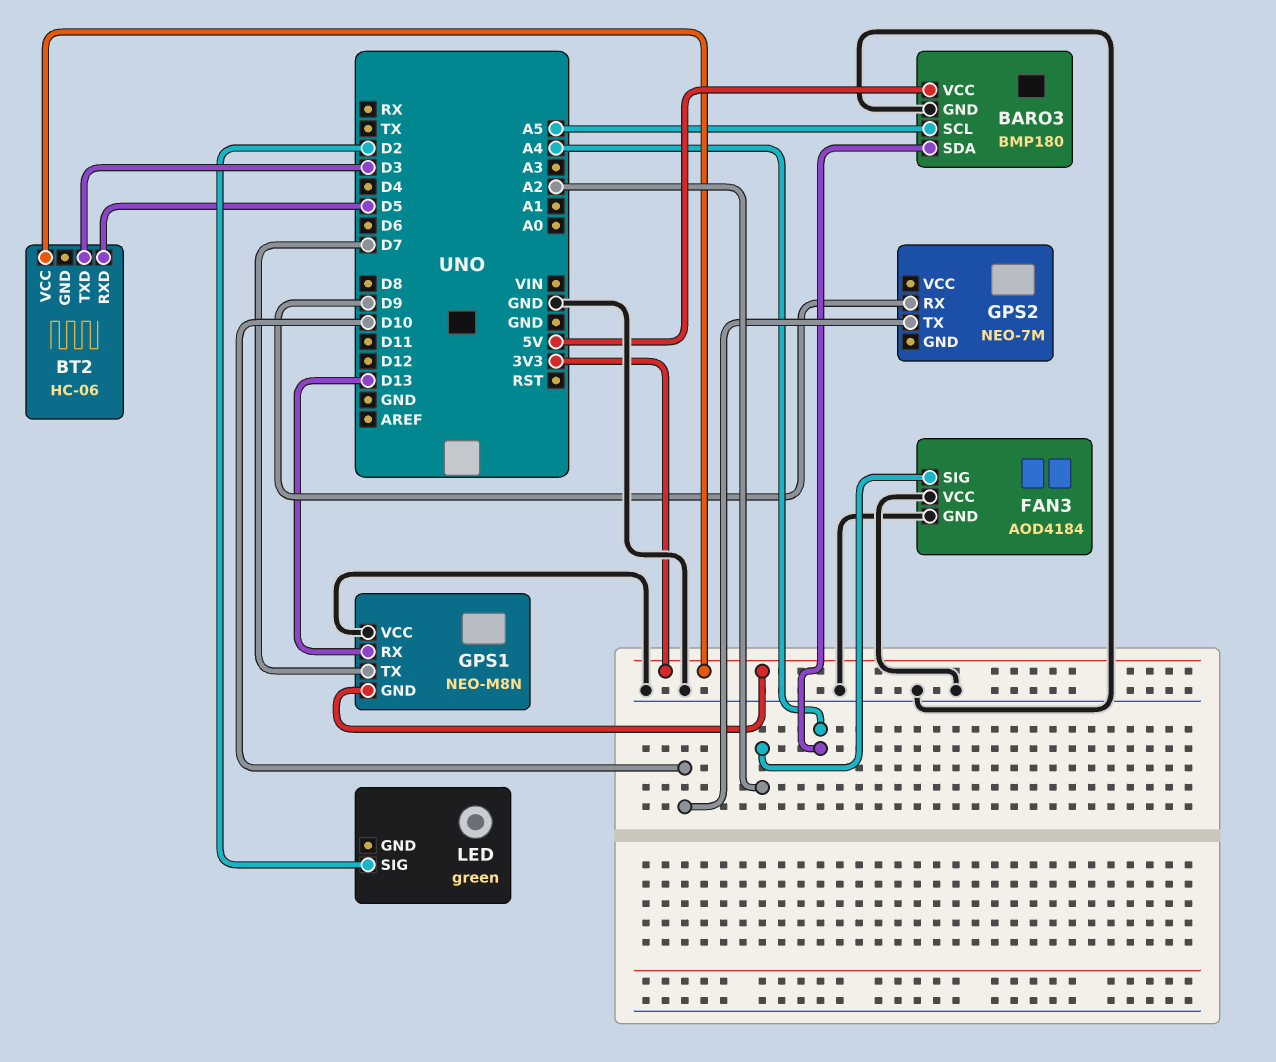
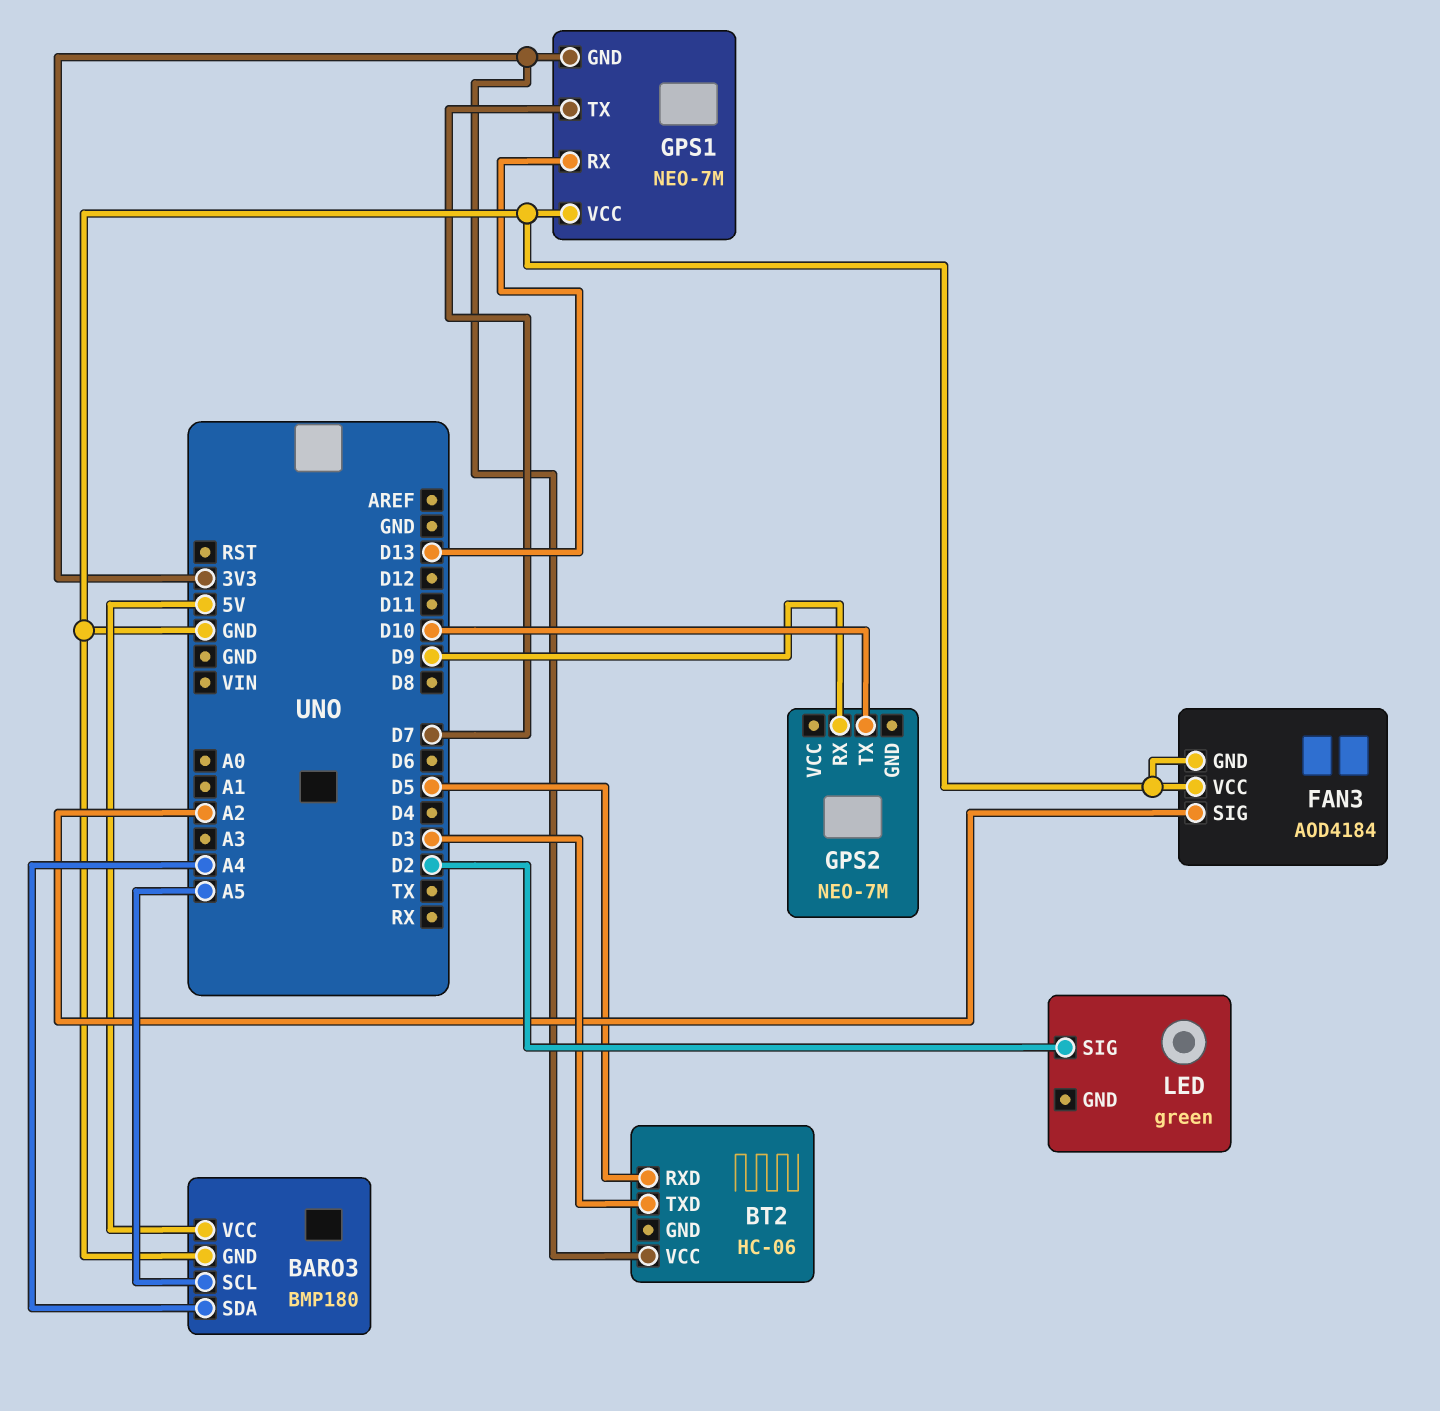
GPS1: NEO-M8N -> NEO-7M

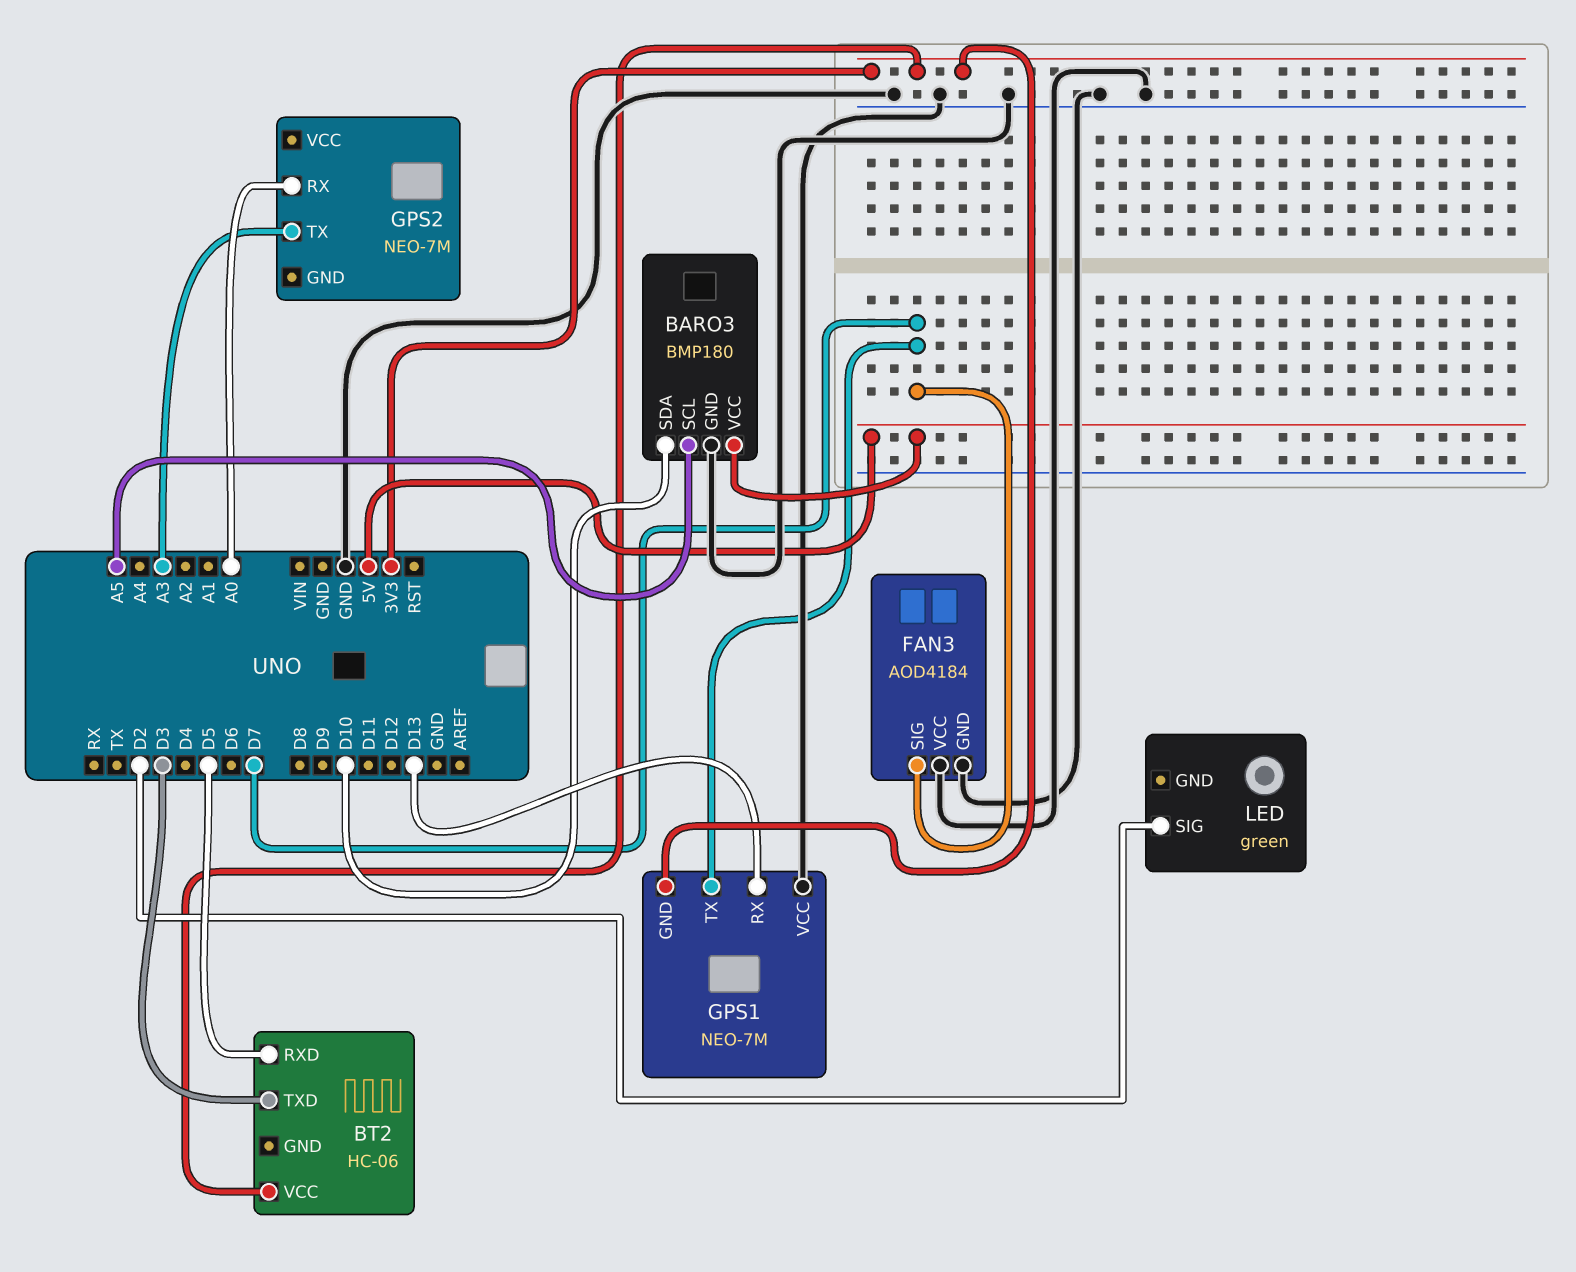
BARO3 pin SDA: A4 -> D10
FAN3 pin SIG: A2 -> D7
GPS2 pin RX: D9 -> A0
GPS2 pin TX: D10 -> A3

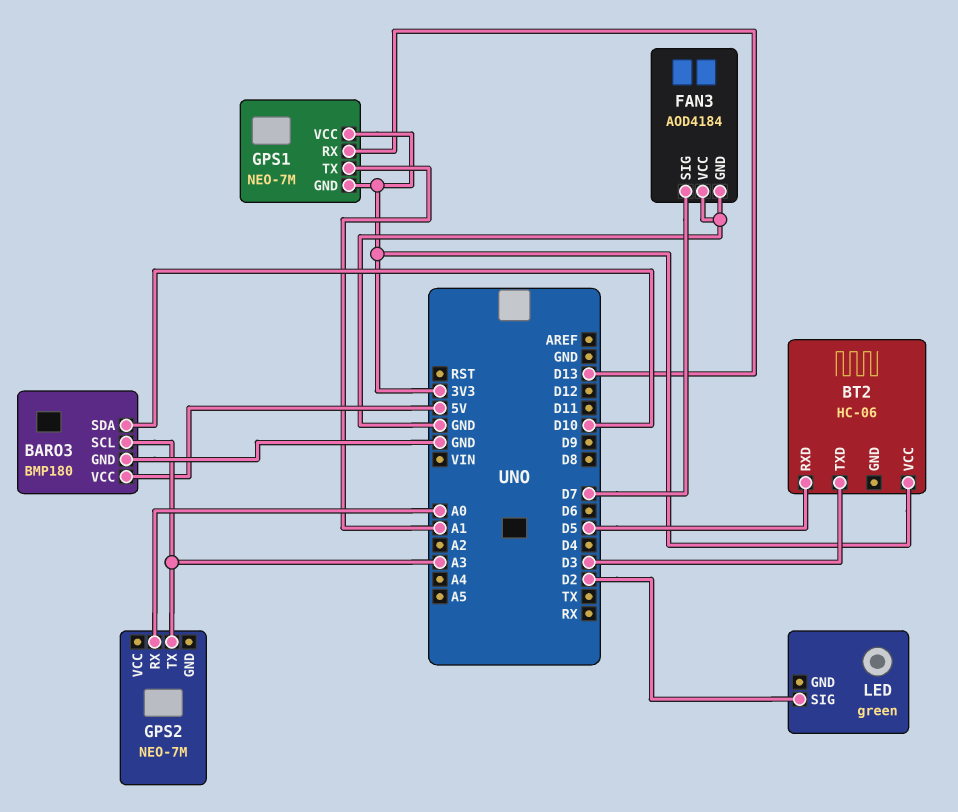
BARO3 pin SCL: A5 -> A3
GPS1 pin TX: D7 -> A1
GPS1 pin VCC: GND -> 3V3

